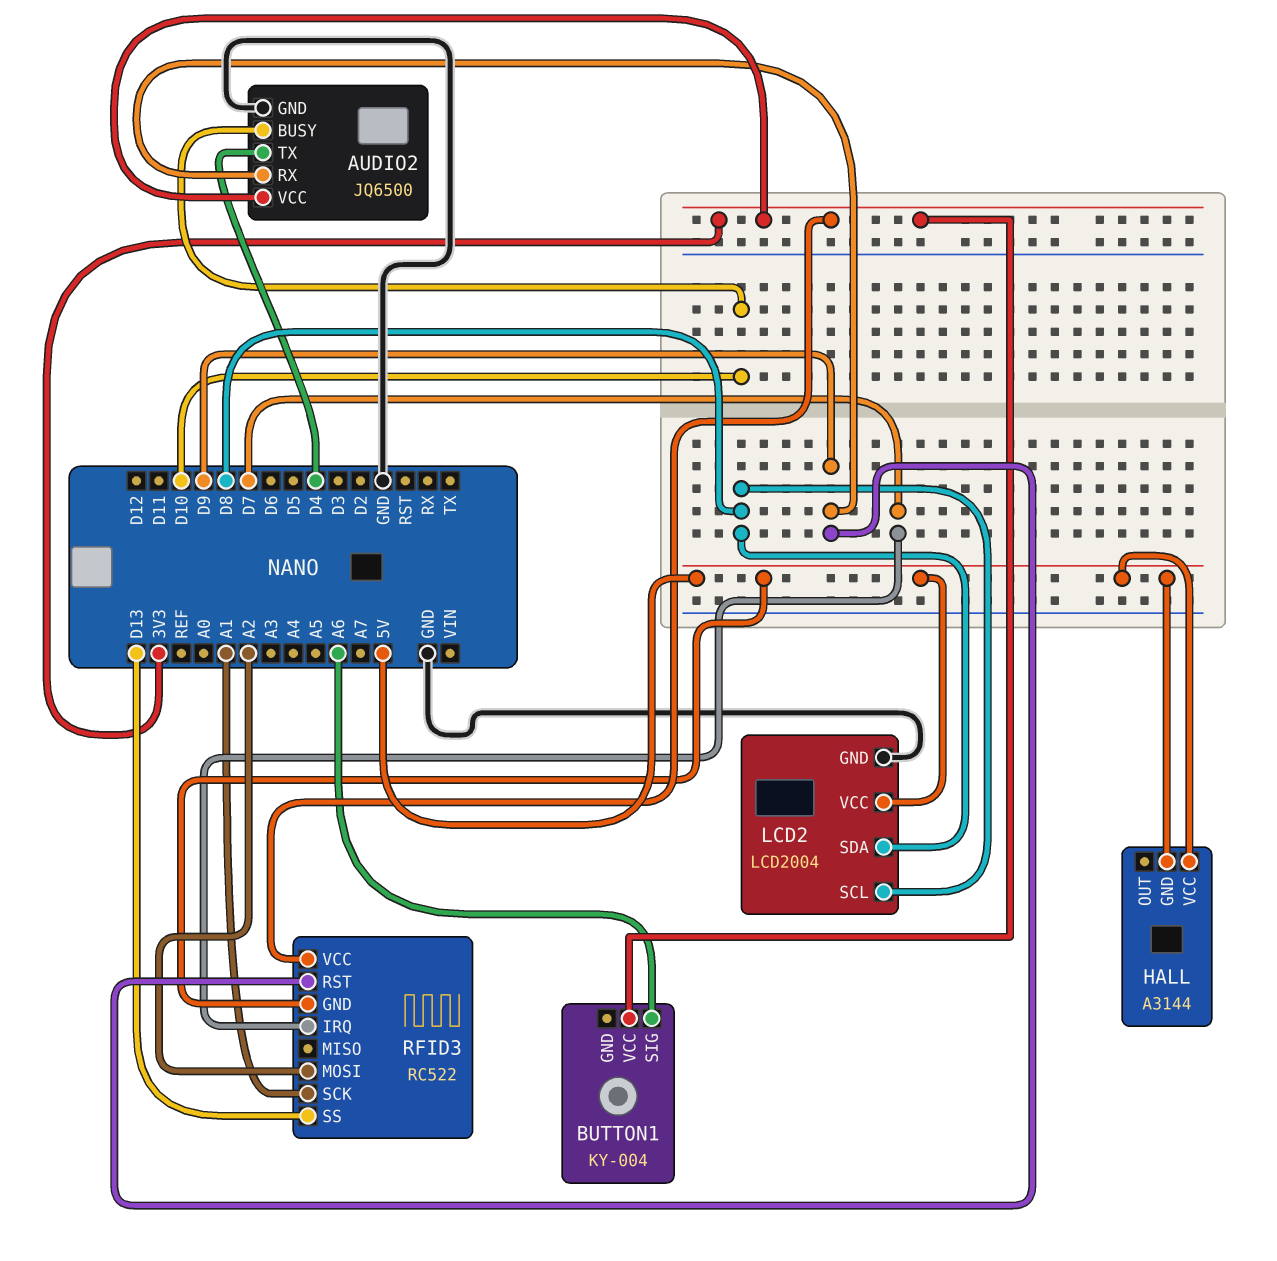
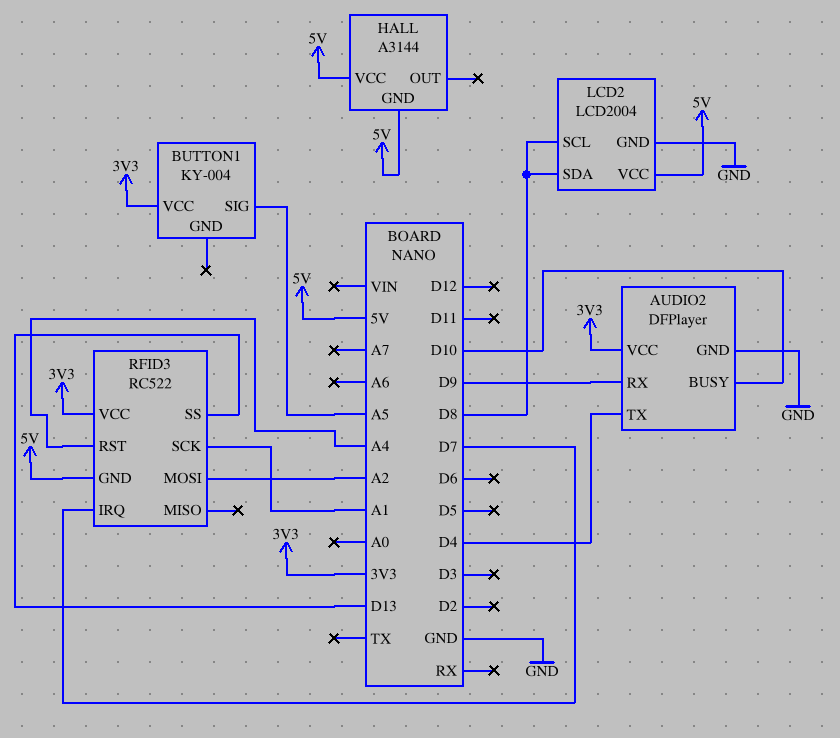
AUDIO2: JQ6500 -> DFPlayer
BUTTON1 pin SIG: A6 -> A5
RFID3 pin RST: D9 -> A4

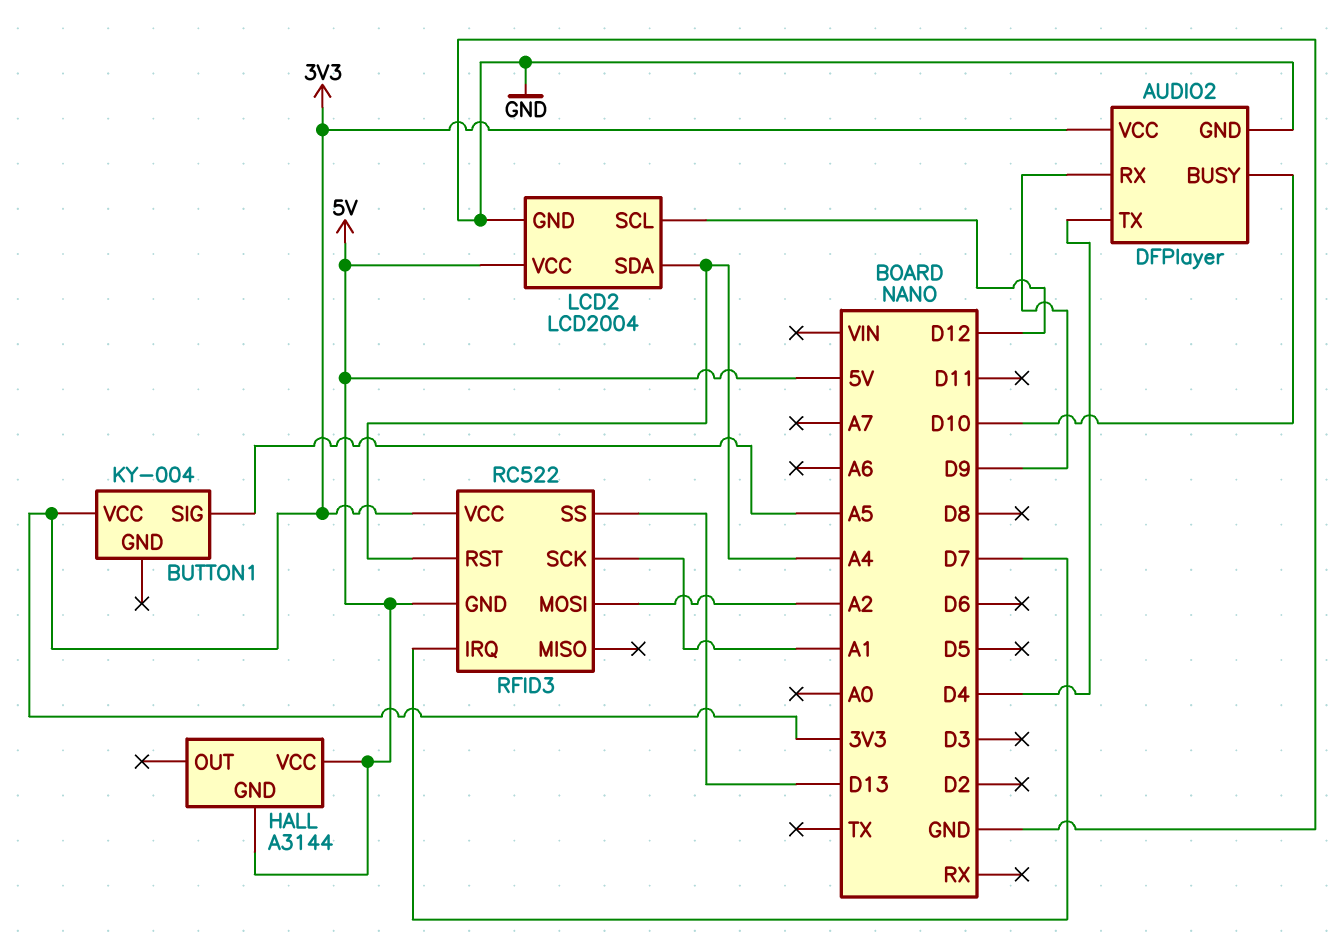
LCD2 pin SCL: D8 -> D12
LCD2 pin SDA: D8 -> A4

